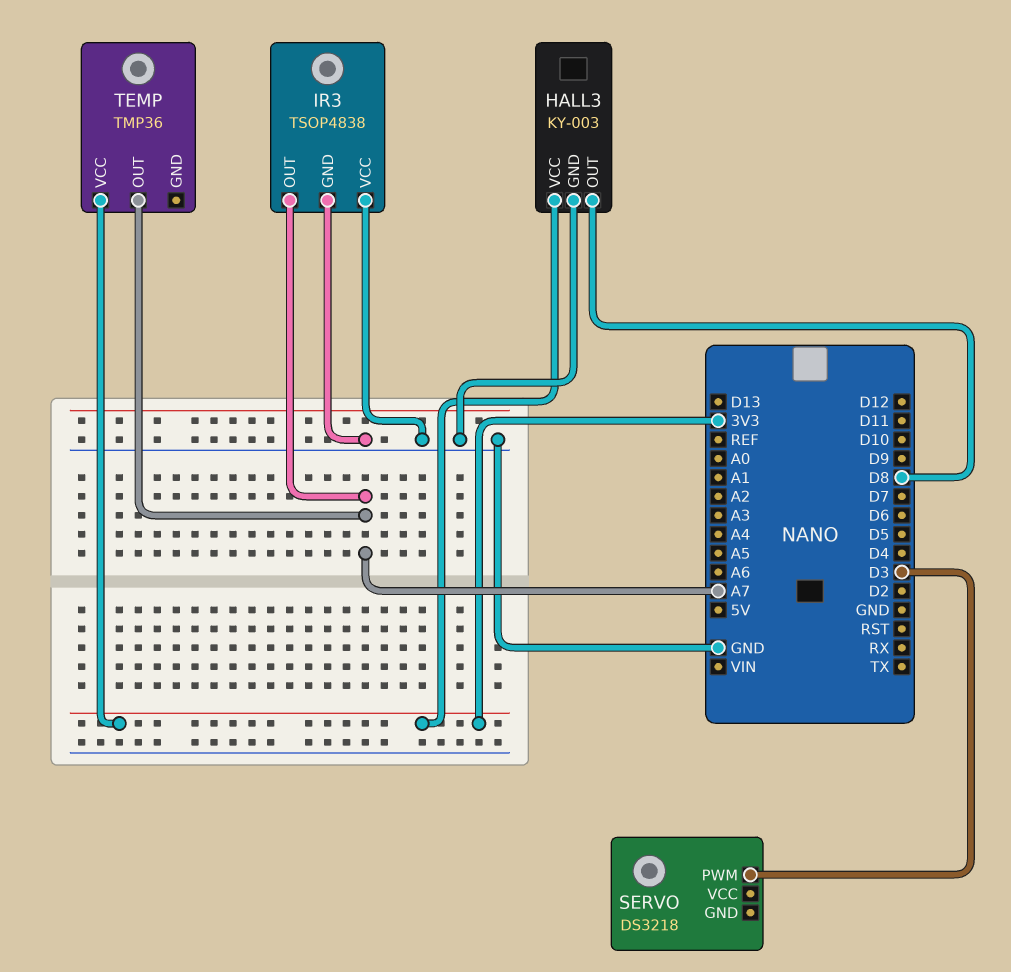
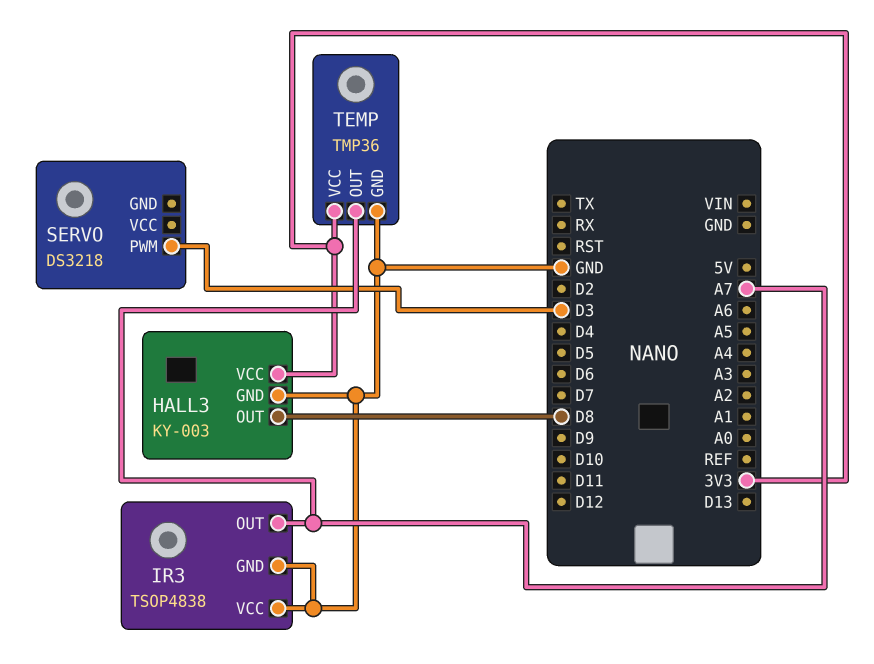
TEMP pin GND: none -> GND

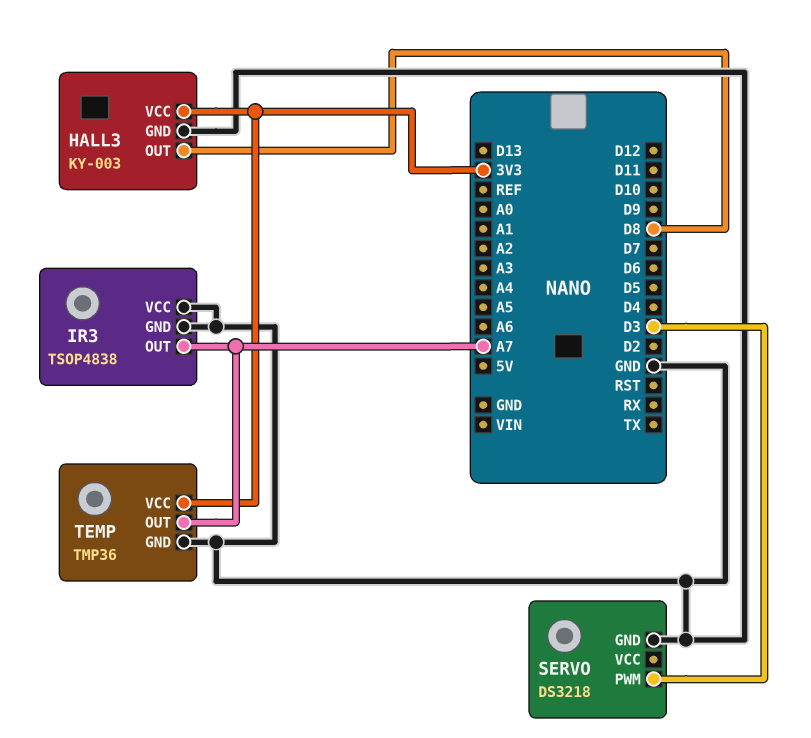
SERVO pin GND: none -> GND

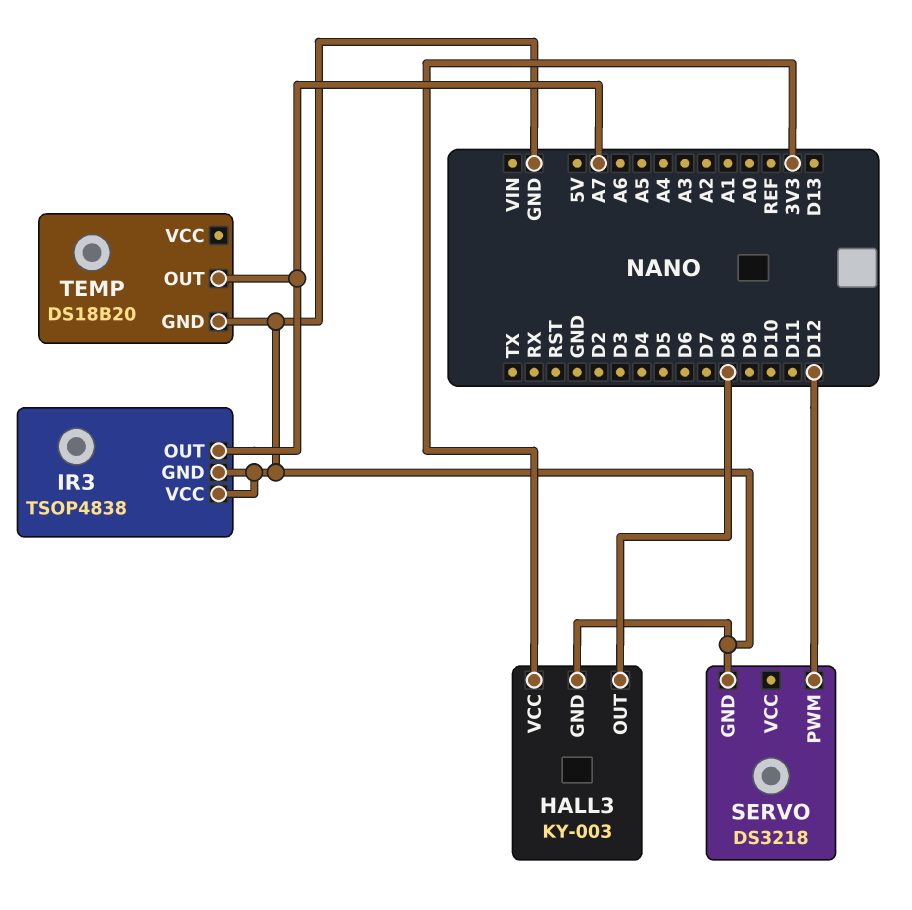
SERVO pin PWM: D3 -> D12
TEMP: TMP36 -> DS18B20
TEMP pin VCC: 3V3 -> none

